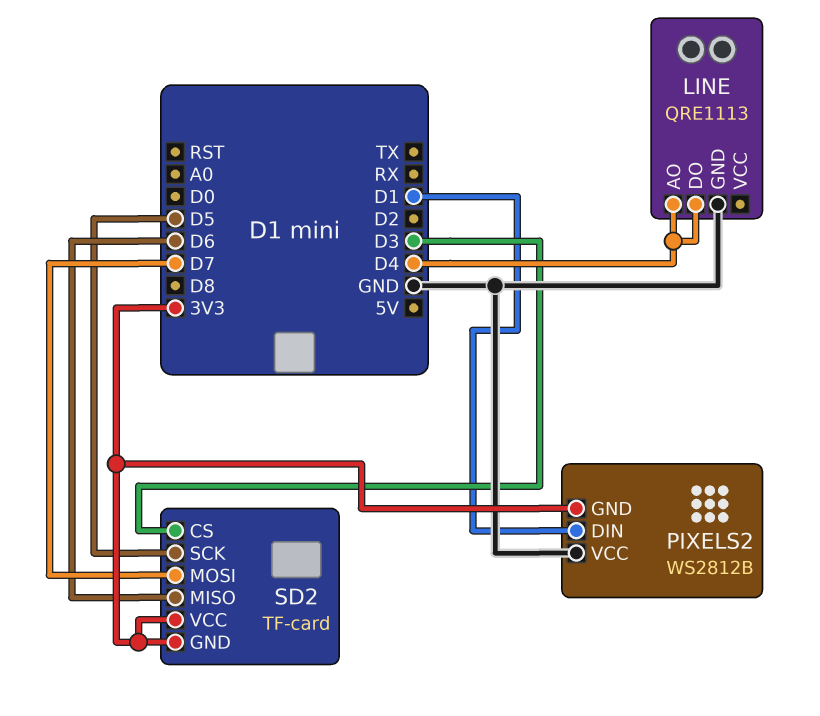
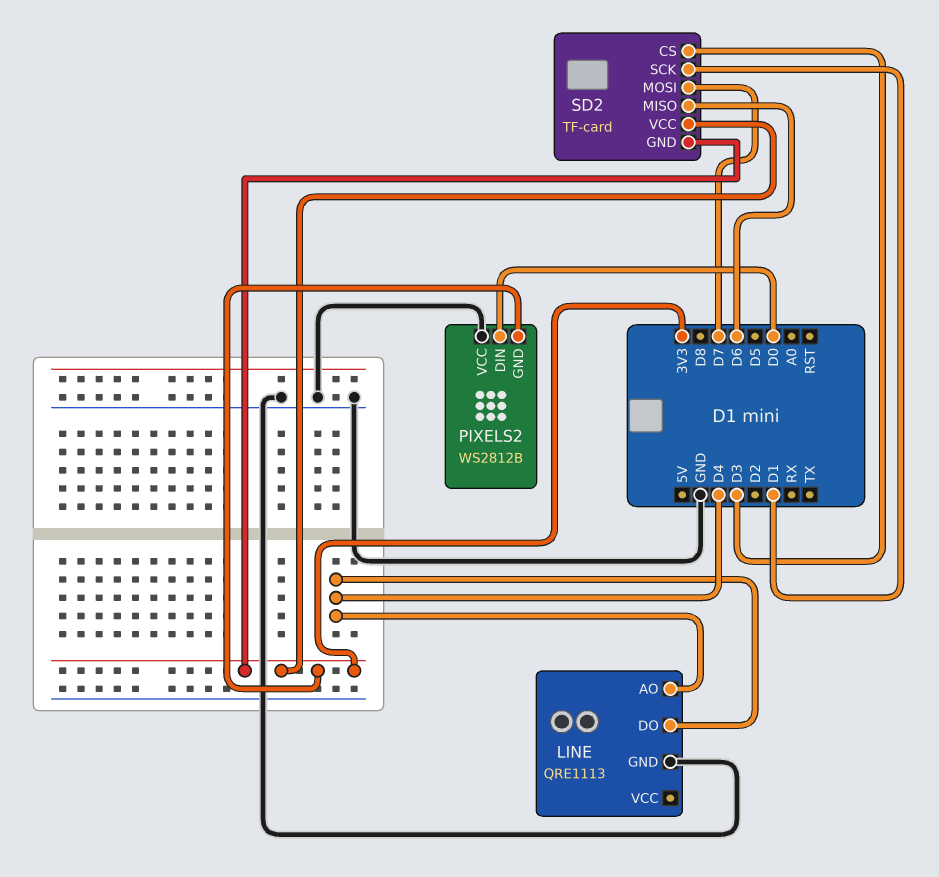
PIXELS2 pin DIN: D1 -> D0
SD2 pin SCK: D5 -> D1

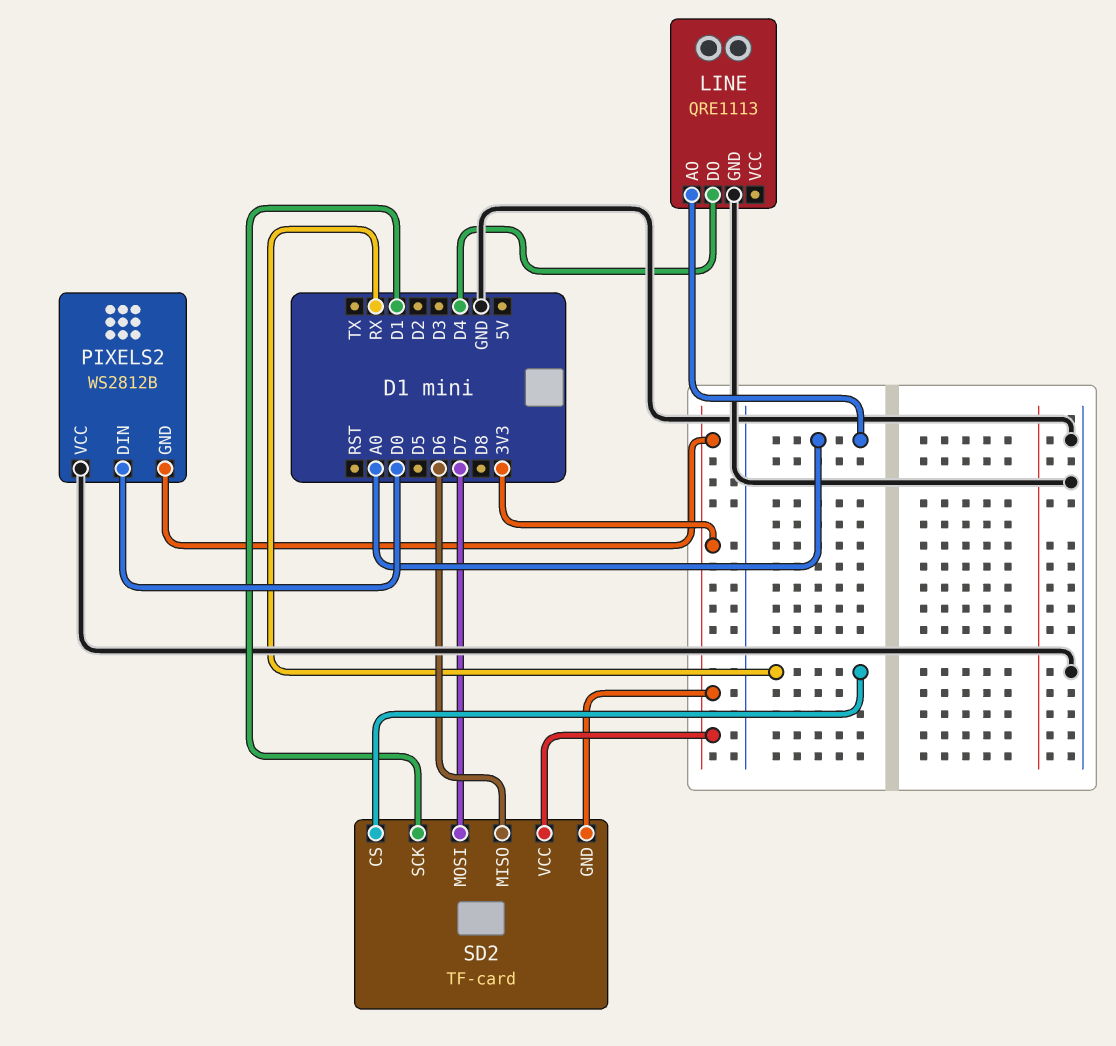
LINE pin AO: D4 -> A0
SD2 pin CS: D3 -> RX

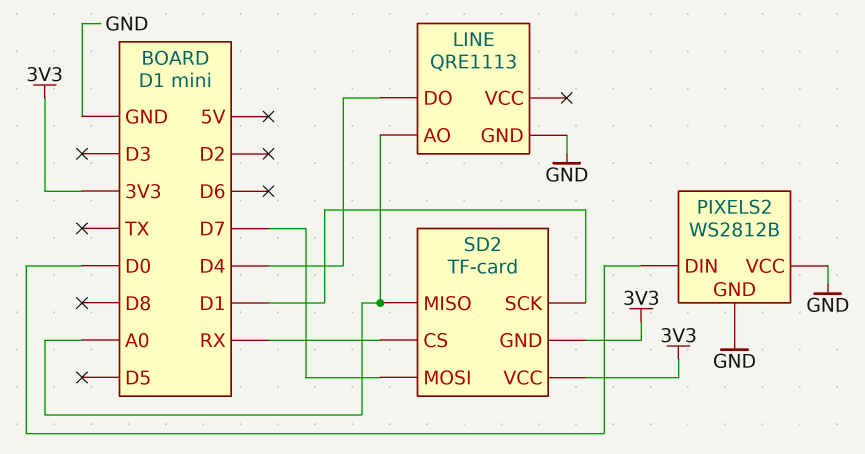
PIXELS2 pin GND: 3V3 -> GND
SD2 pin MISO: D6 -> A0

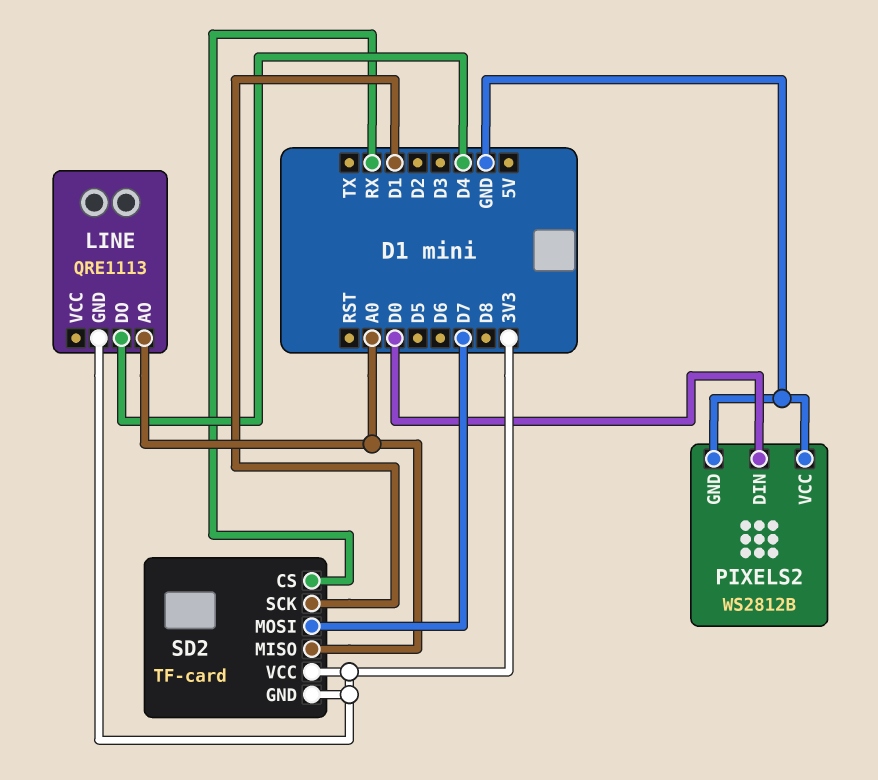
LINE pin GND: GND -> 3V3

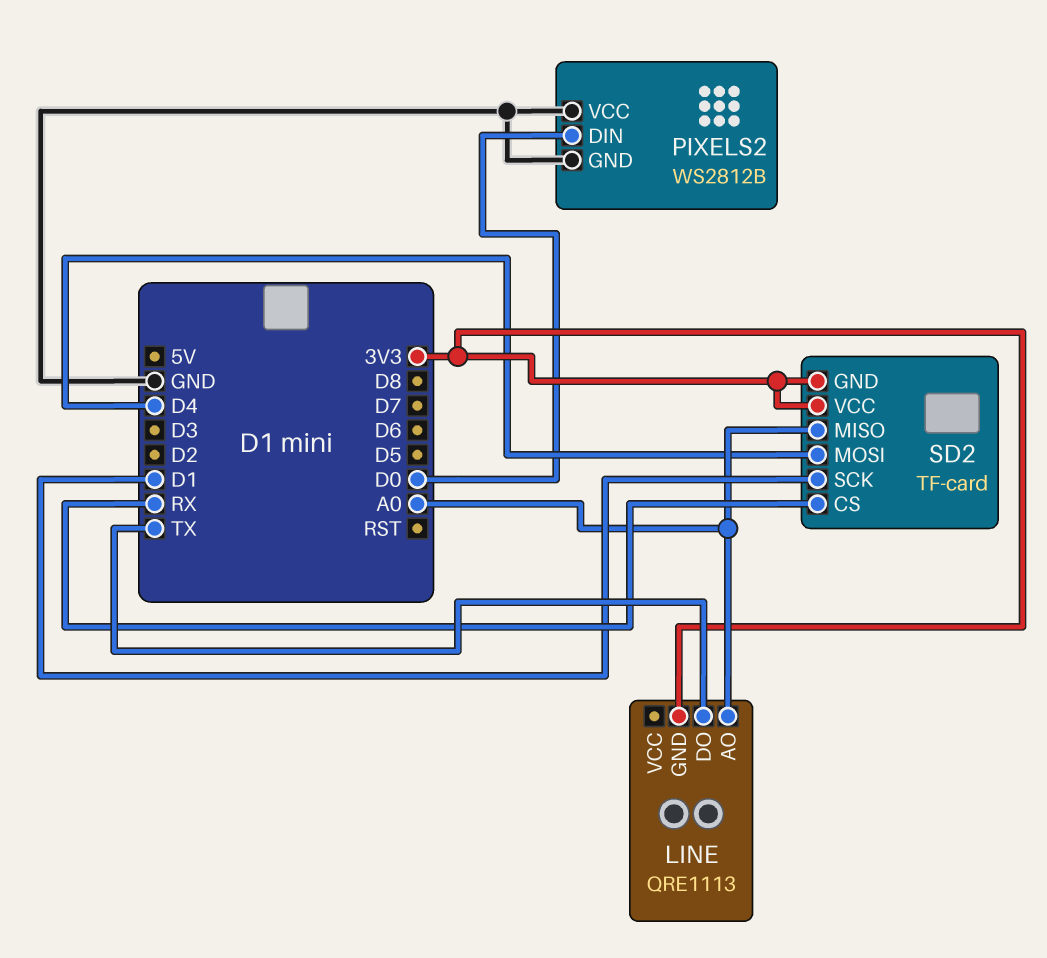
LINE pin DO: D4 -> TX
SD2 pin MOSI: D7 -> D4

